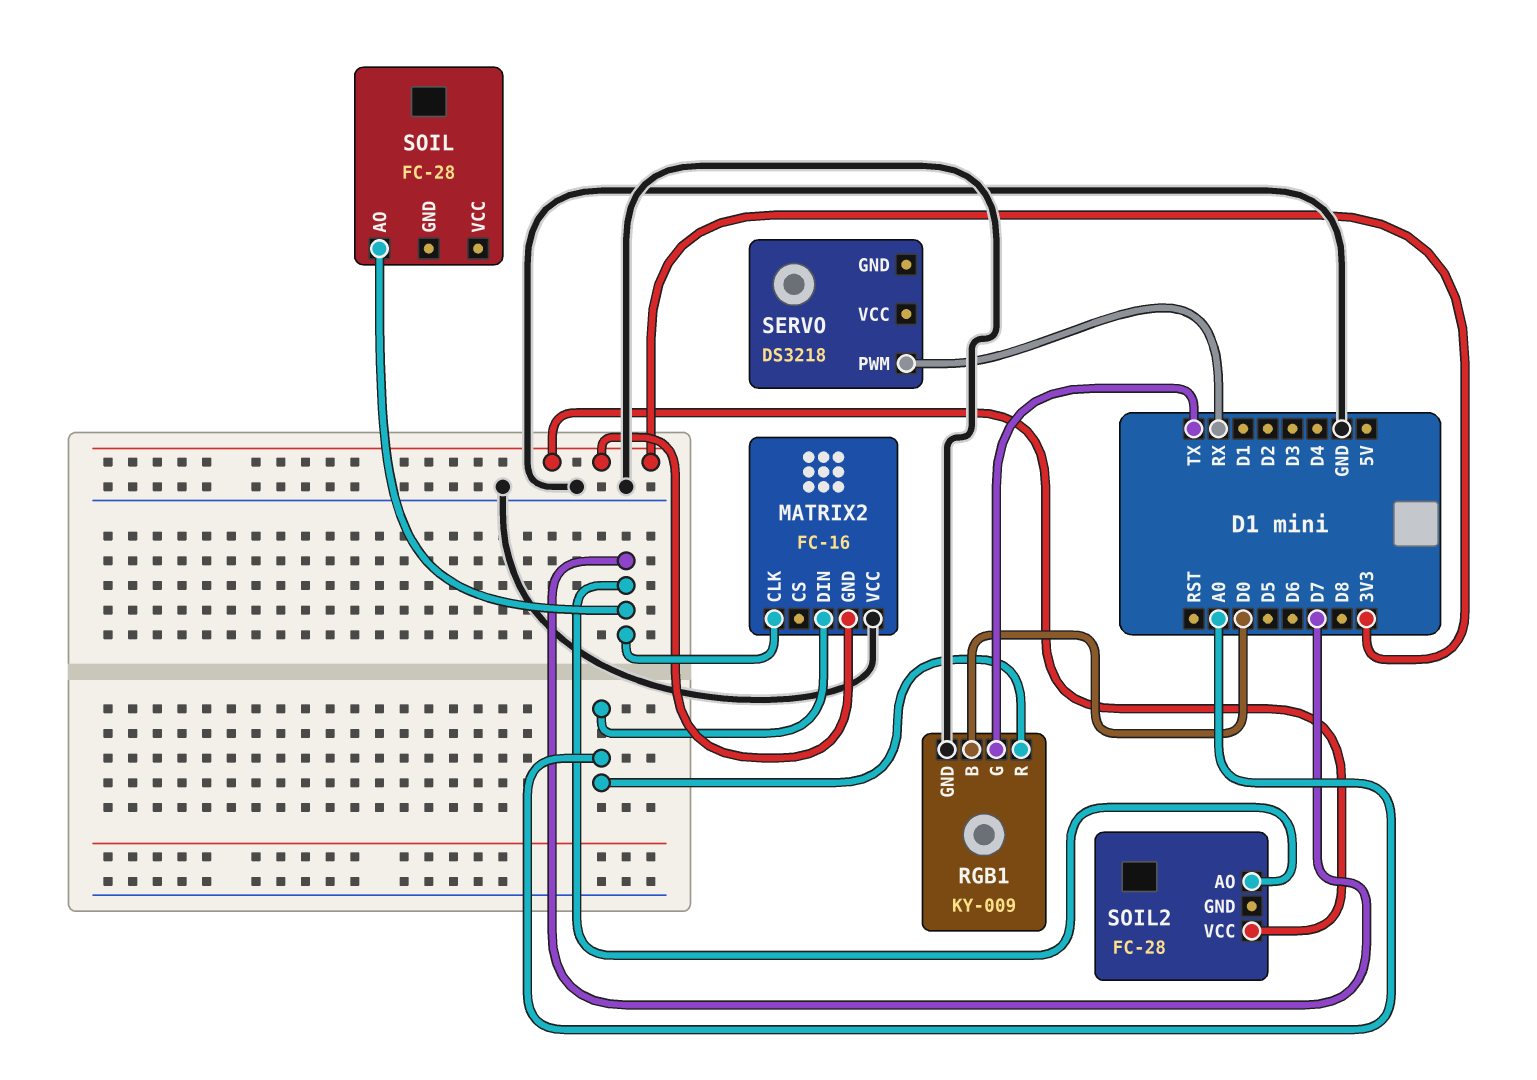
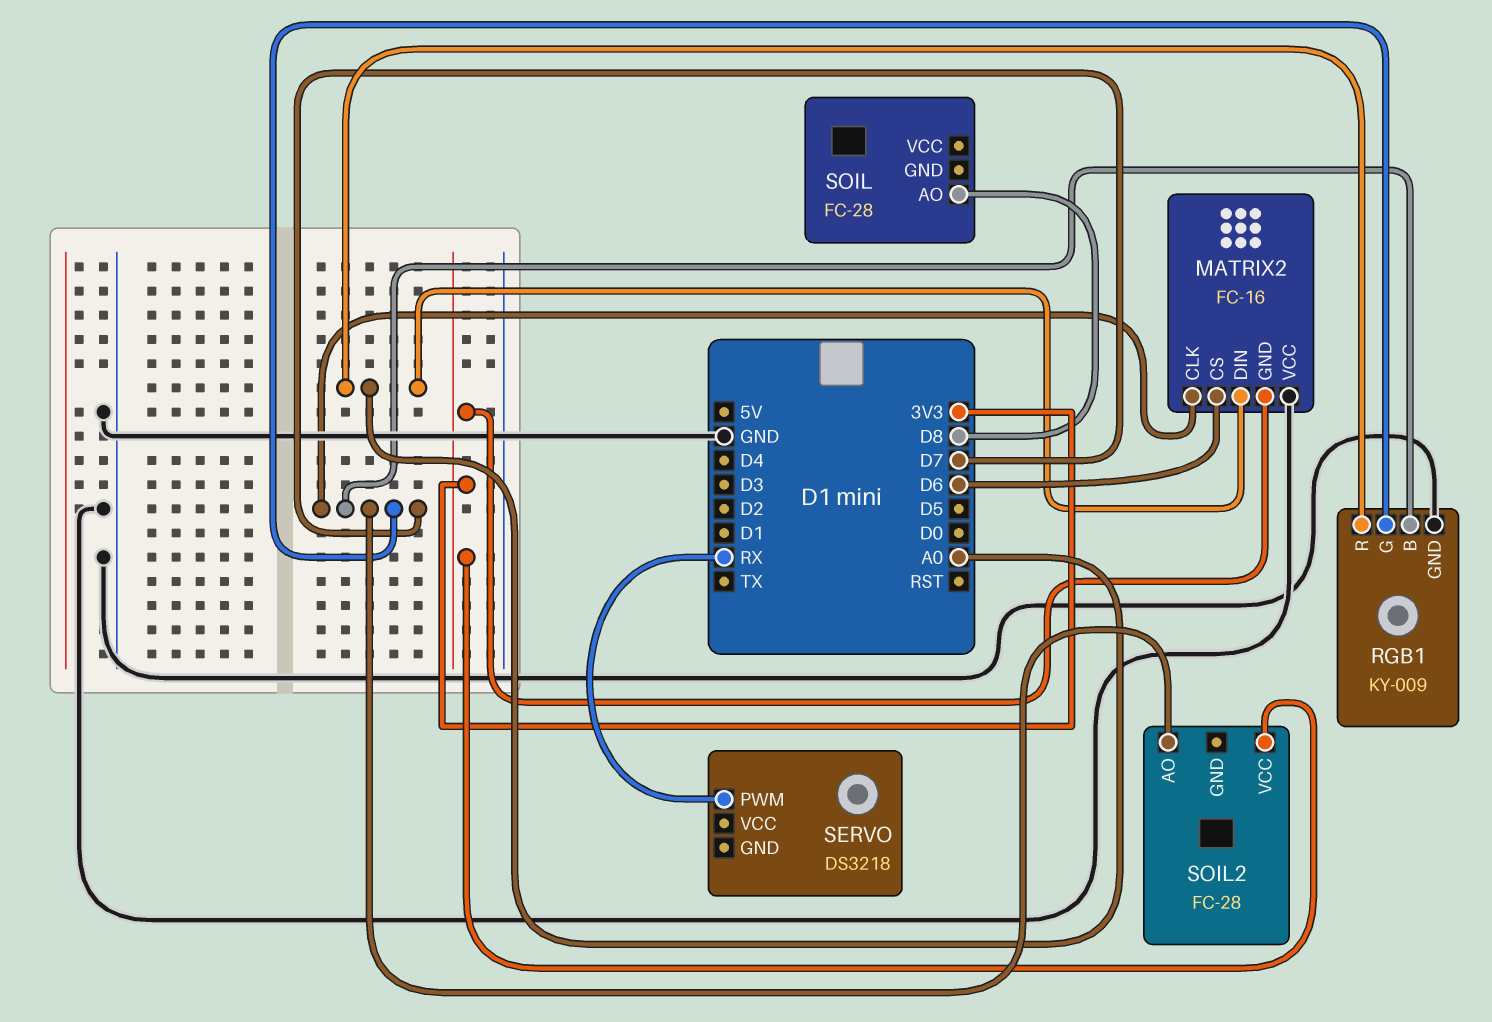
MATRIX2 pin CS: none -> D6
RGB1 pin B: D0 -> D7
RGB1 pin G: TX -> D7
SOIL pin AO: D7 -> D8

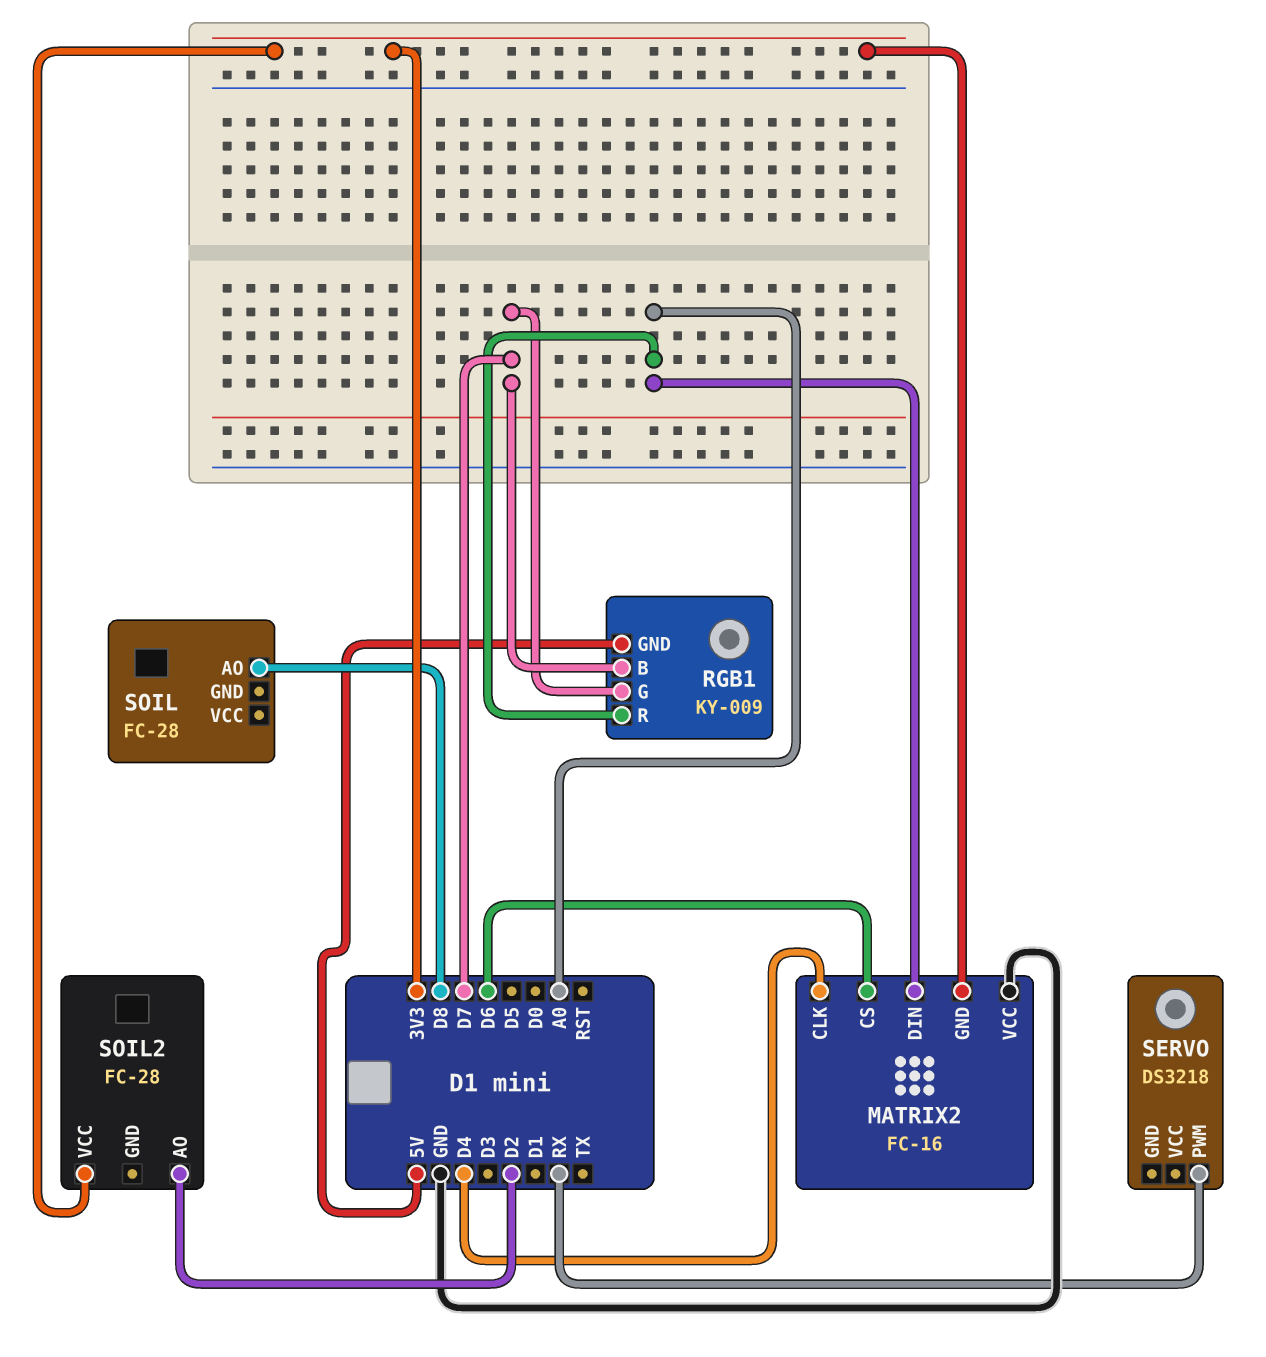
MATRIX2 pin CLK: D7 -> D4
RGB1 pin GND: GND -> 5V
SOIL2 pin AO: D7 -> D2

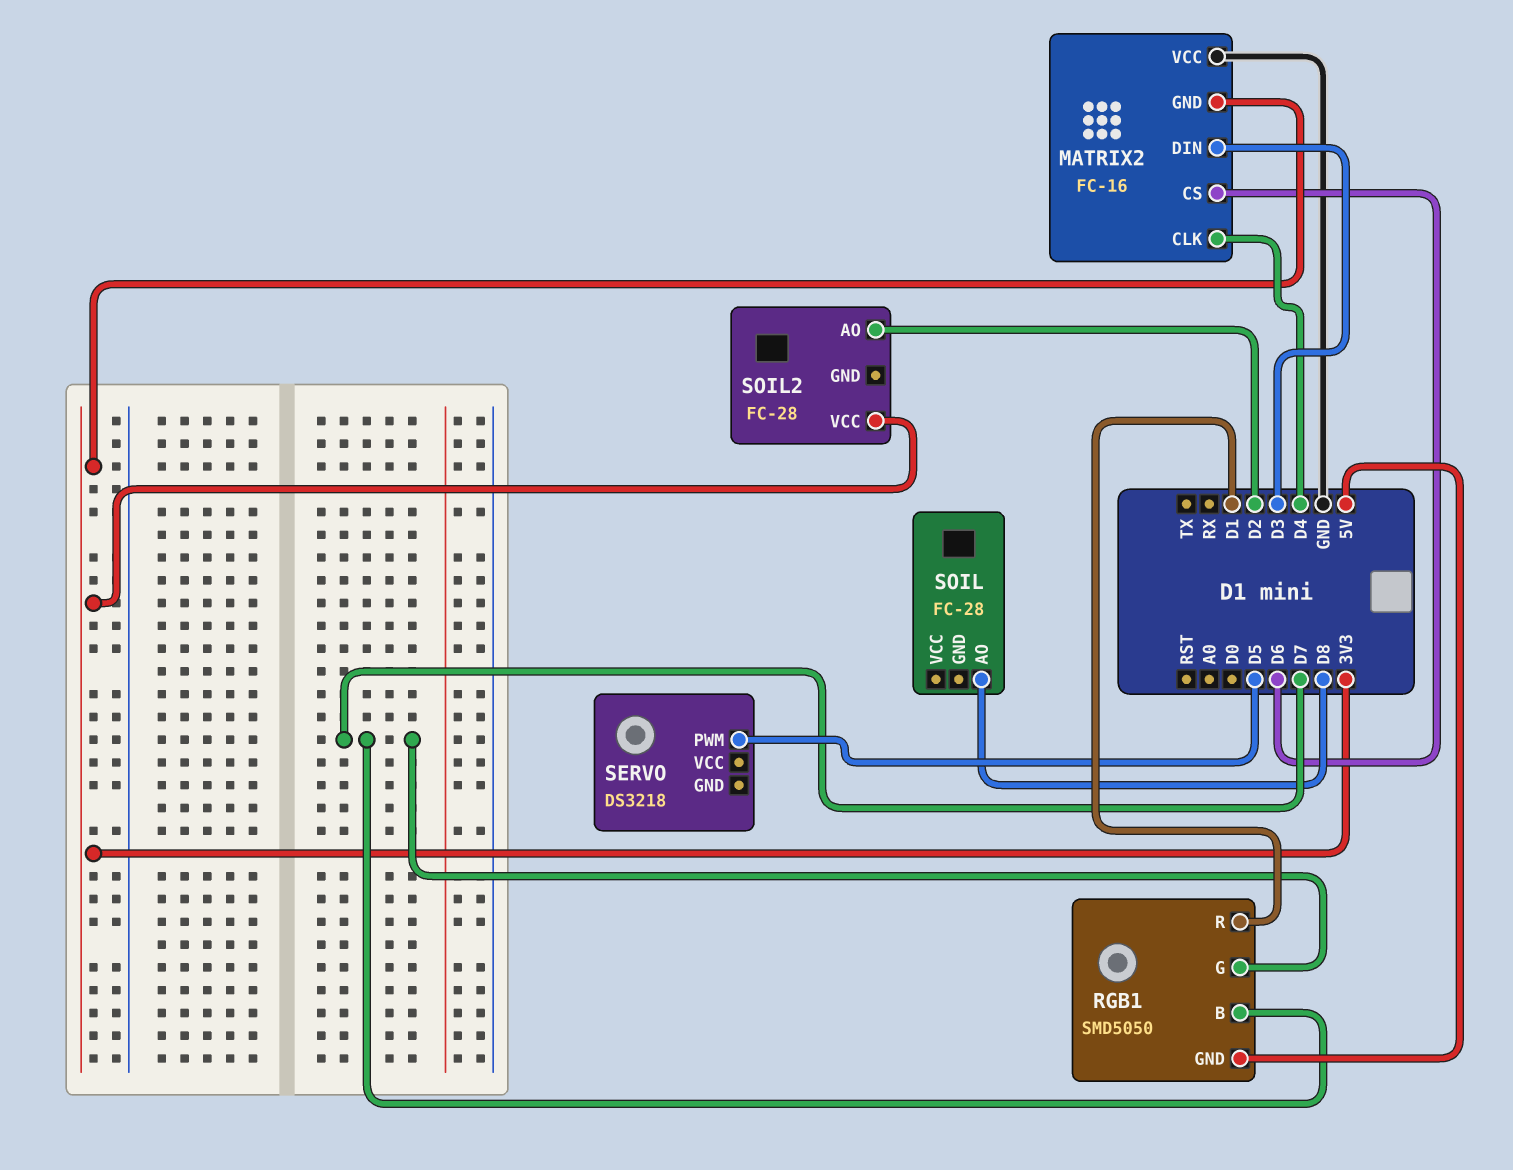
MATRIX2 pin DIN: A0 -> D3
RGB1: KY-009 -> SMD5050
RGB1 pin R: A0 -> D1
SERVO pin PWM: RX -> D5

